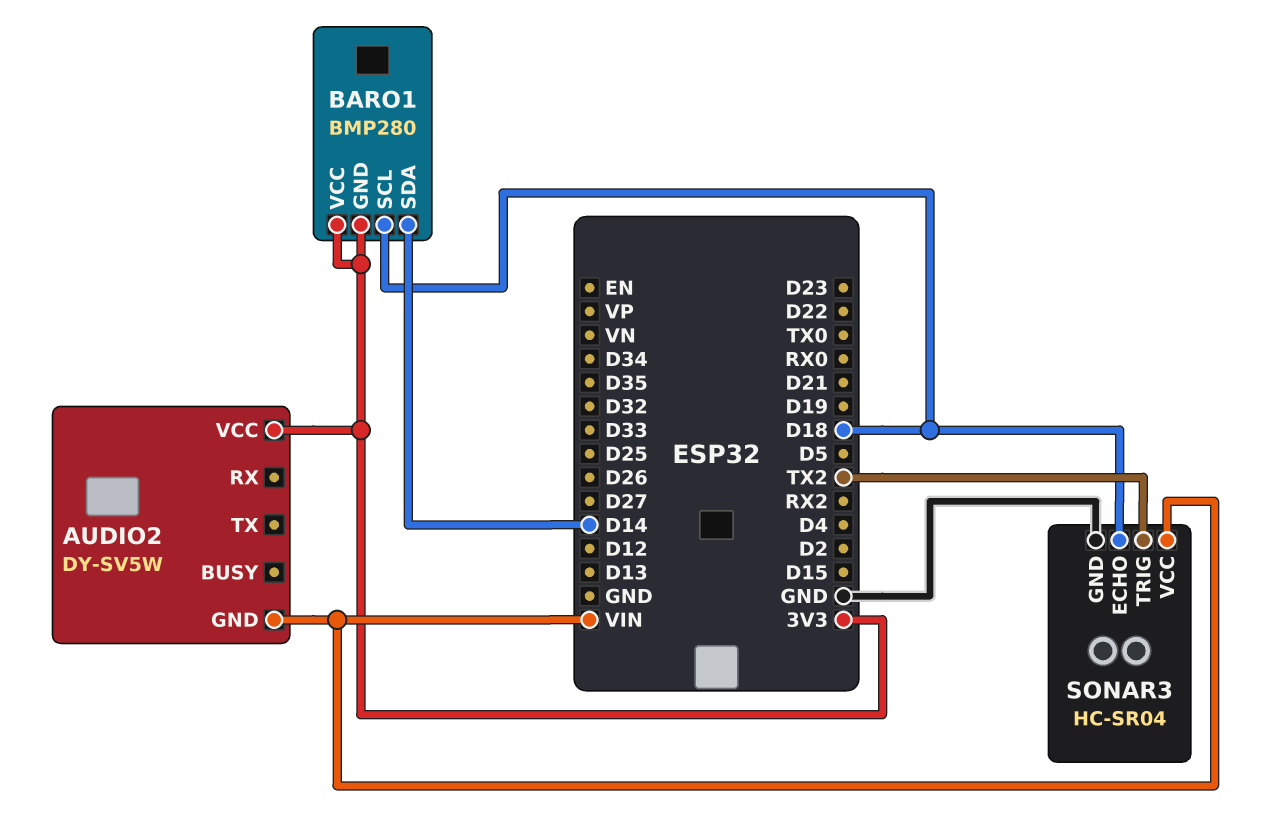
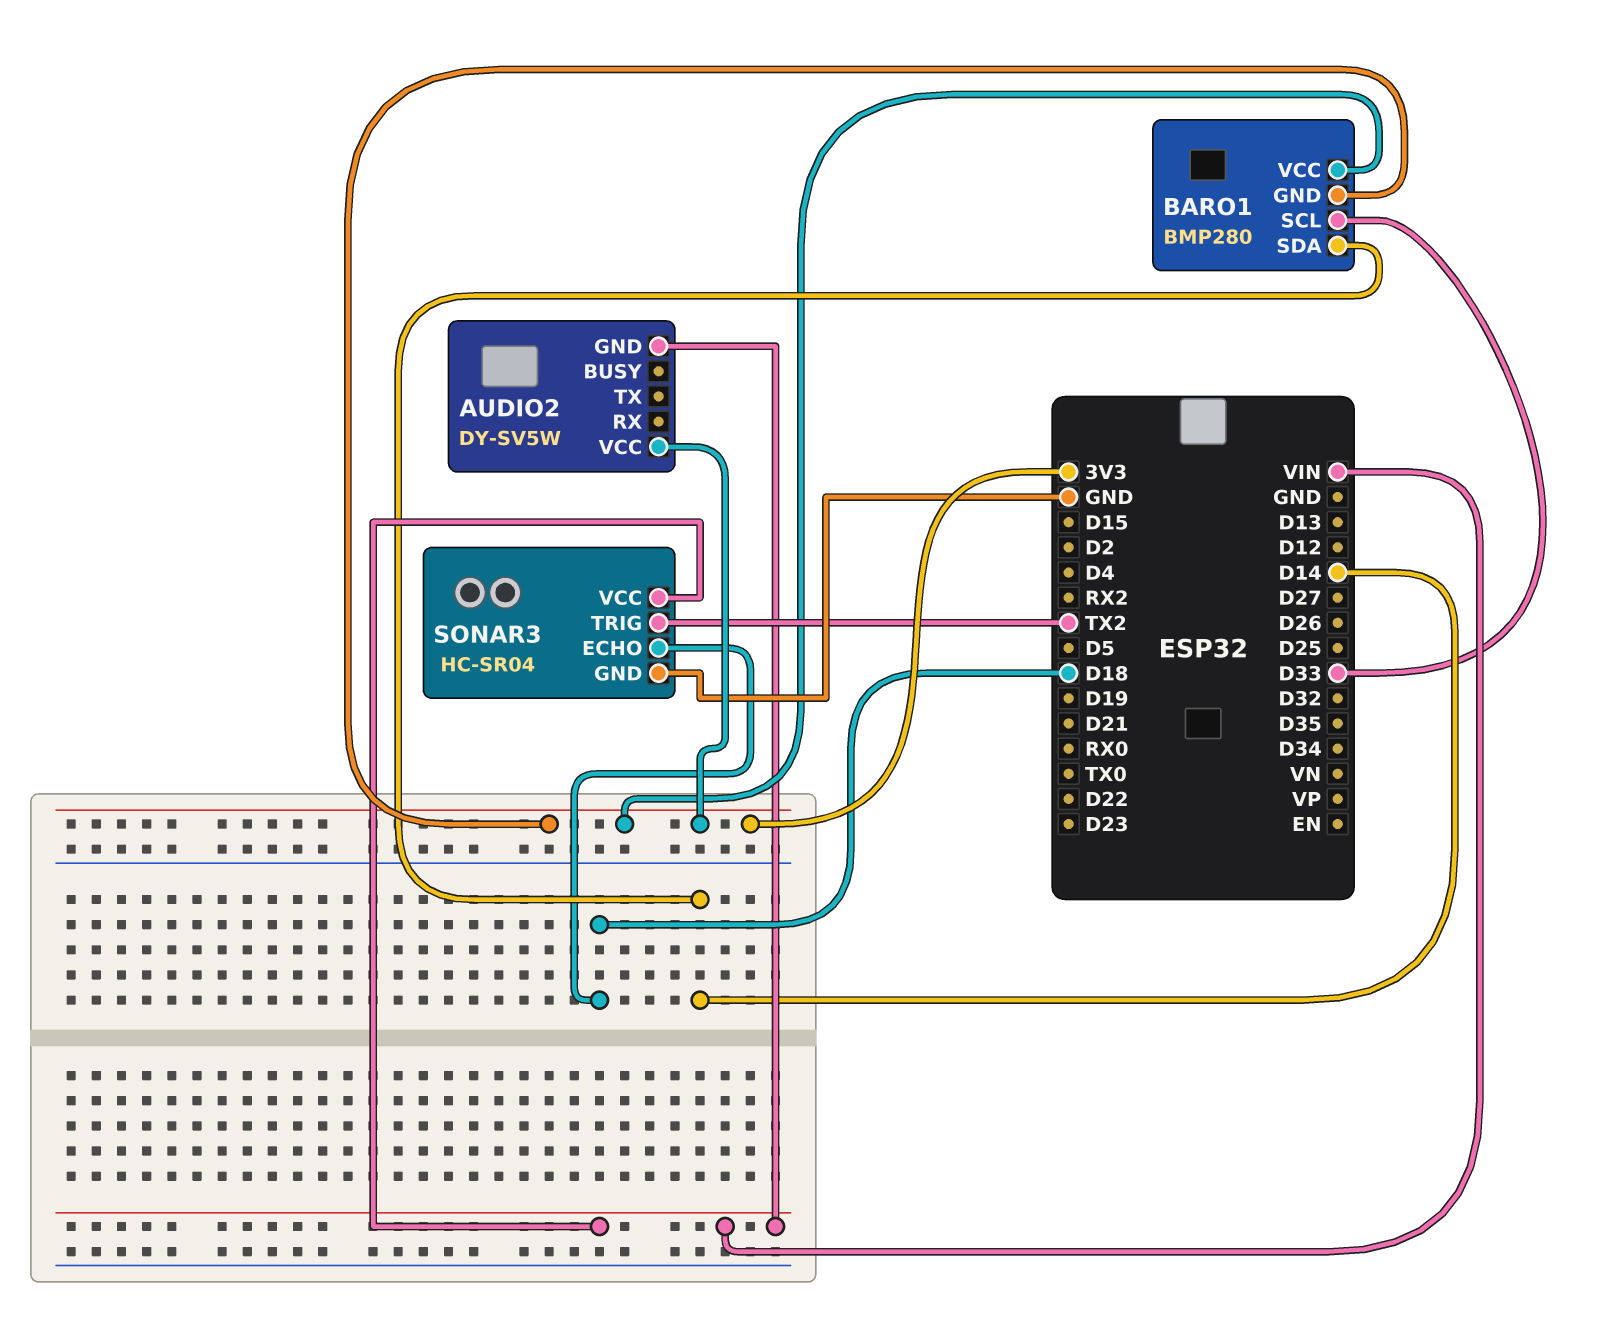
BARO1 pin SCL: D18 -> D33

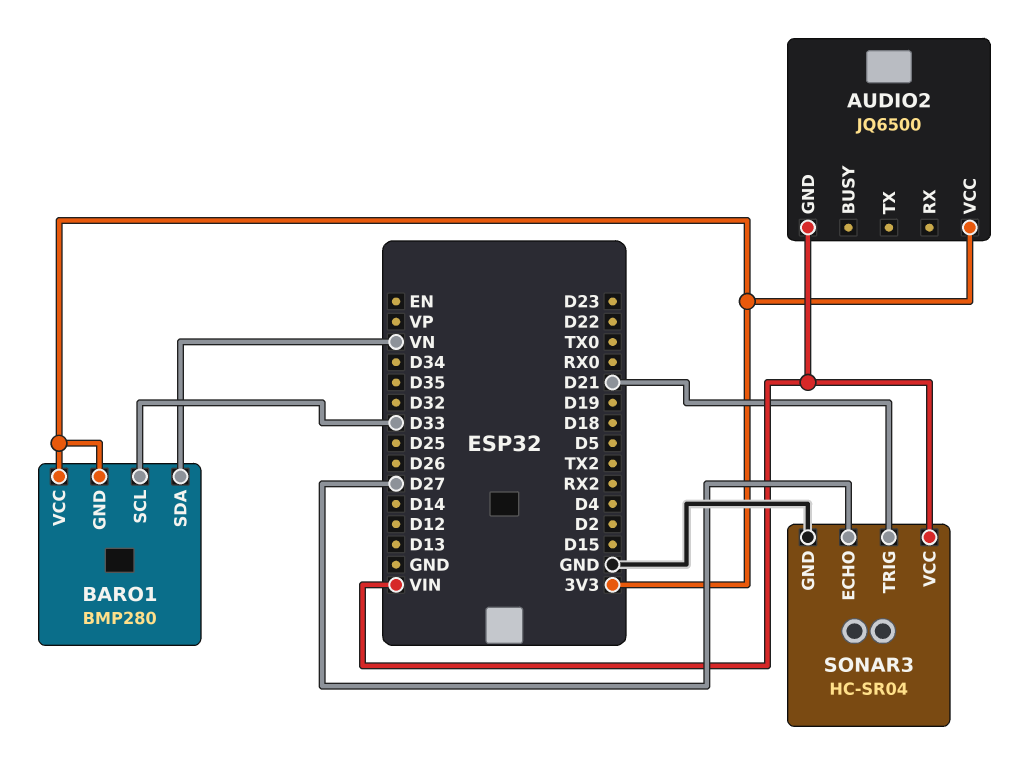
AUDIO2: DY-SV5W -> JQ6500
BARO1 pin SDA: D14 -> VN
SONAR3 pin ECHO: D18 -> D27
SONAR3 pin TRIG: TX2 -> D21

